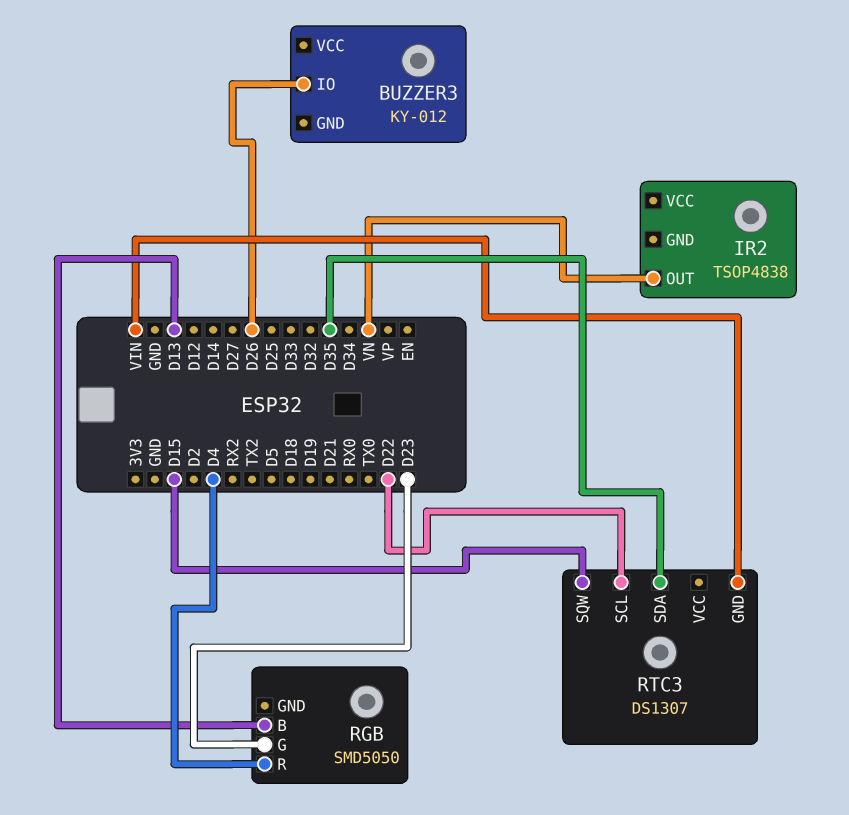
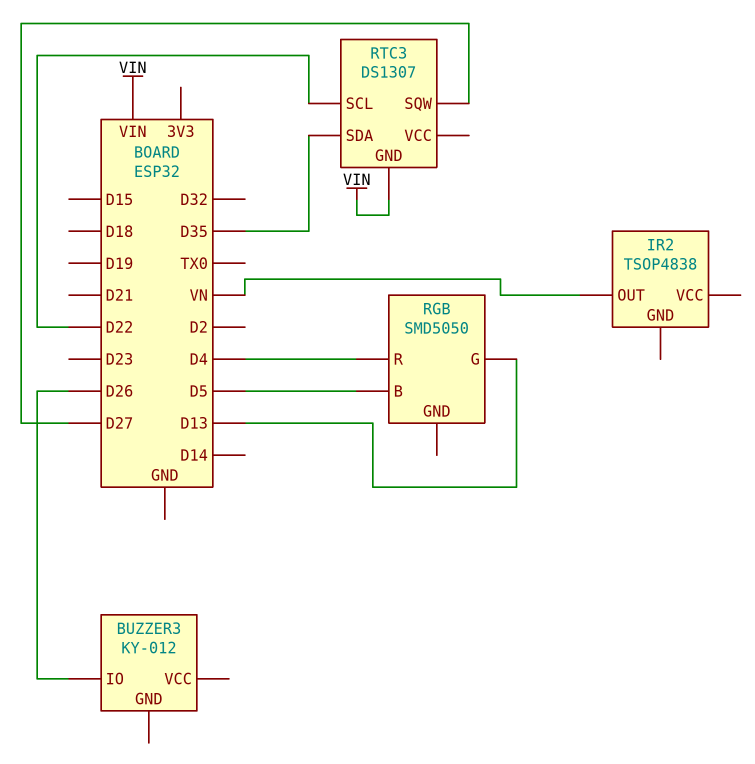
RGB pin B: D13 -> D5
RGB pin G: D23 -> D13
RTC3 pin SQW: D15 -> D27

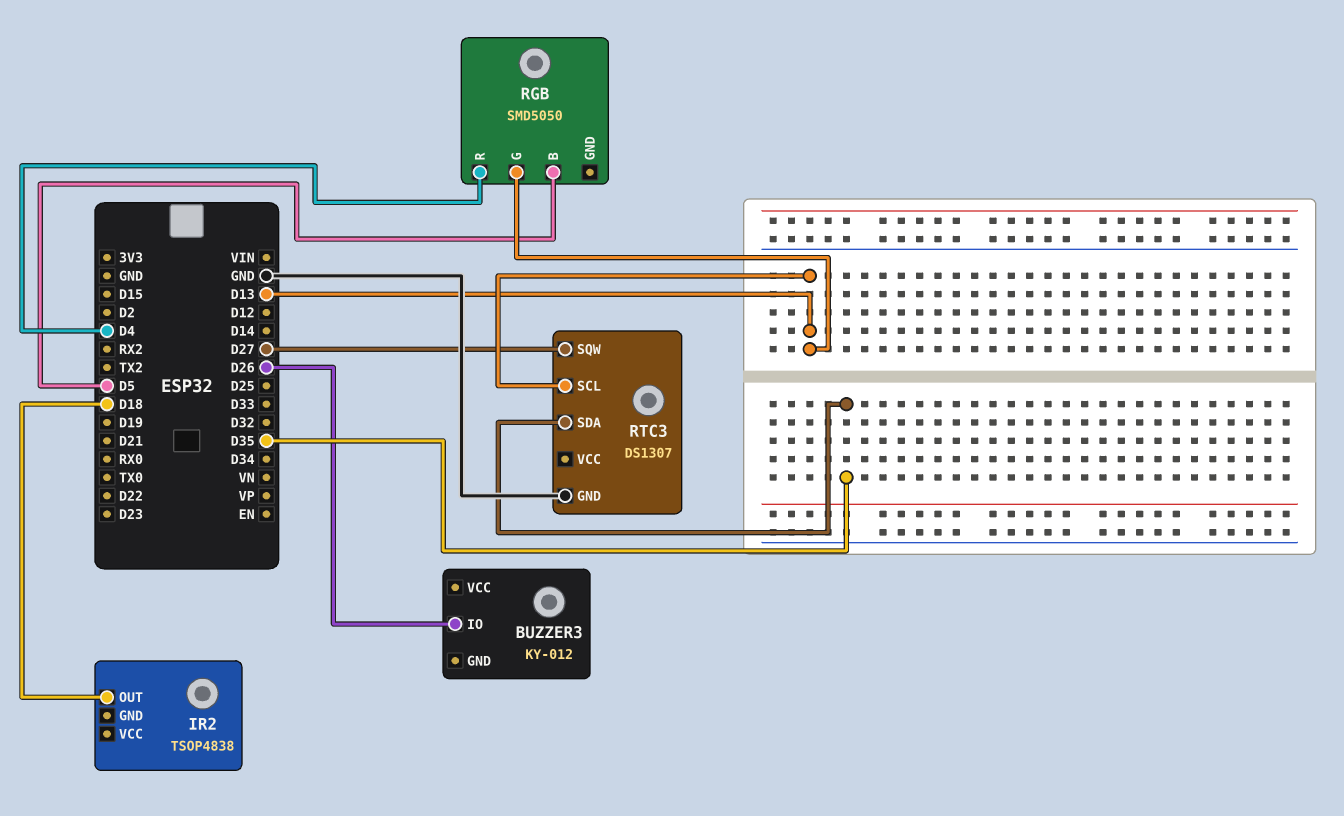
IR2 pin OUT: VN -> D18
RTC3 pin GND: VIN -> GND
RTC3 pin SCL: D22 -> D13

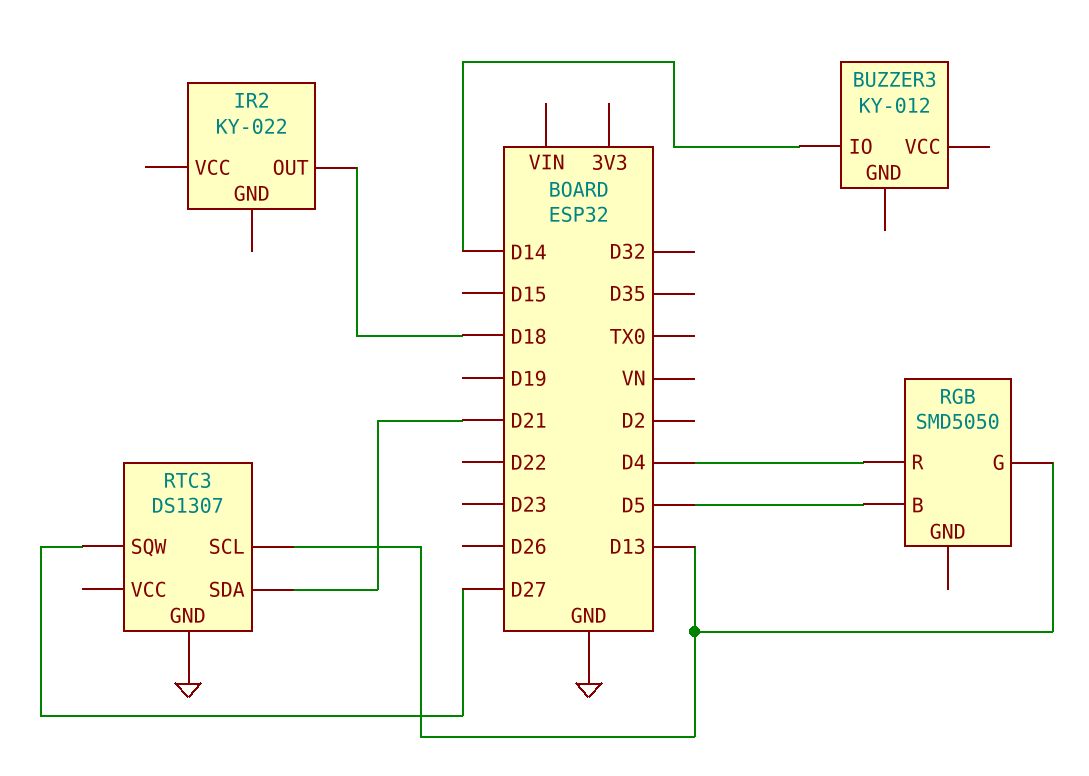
BUZZER3 pin IO: D26 -> D14
IR2: TSOP4838 -> KY-022
RTC3 pin SDA: D35 -> D21

